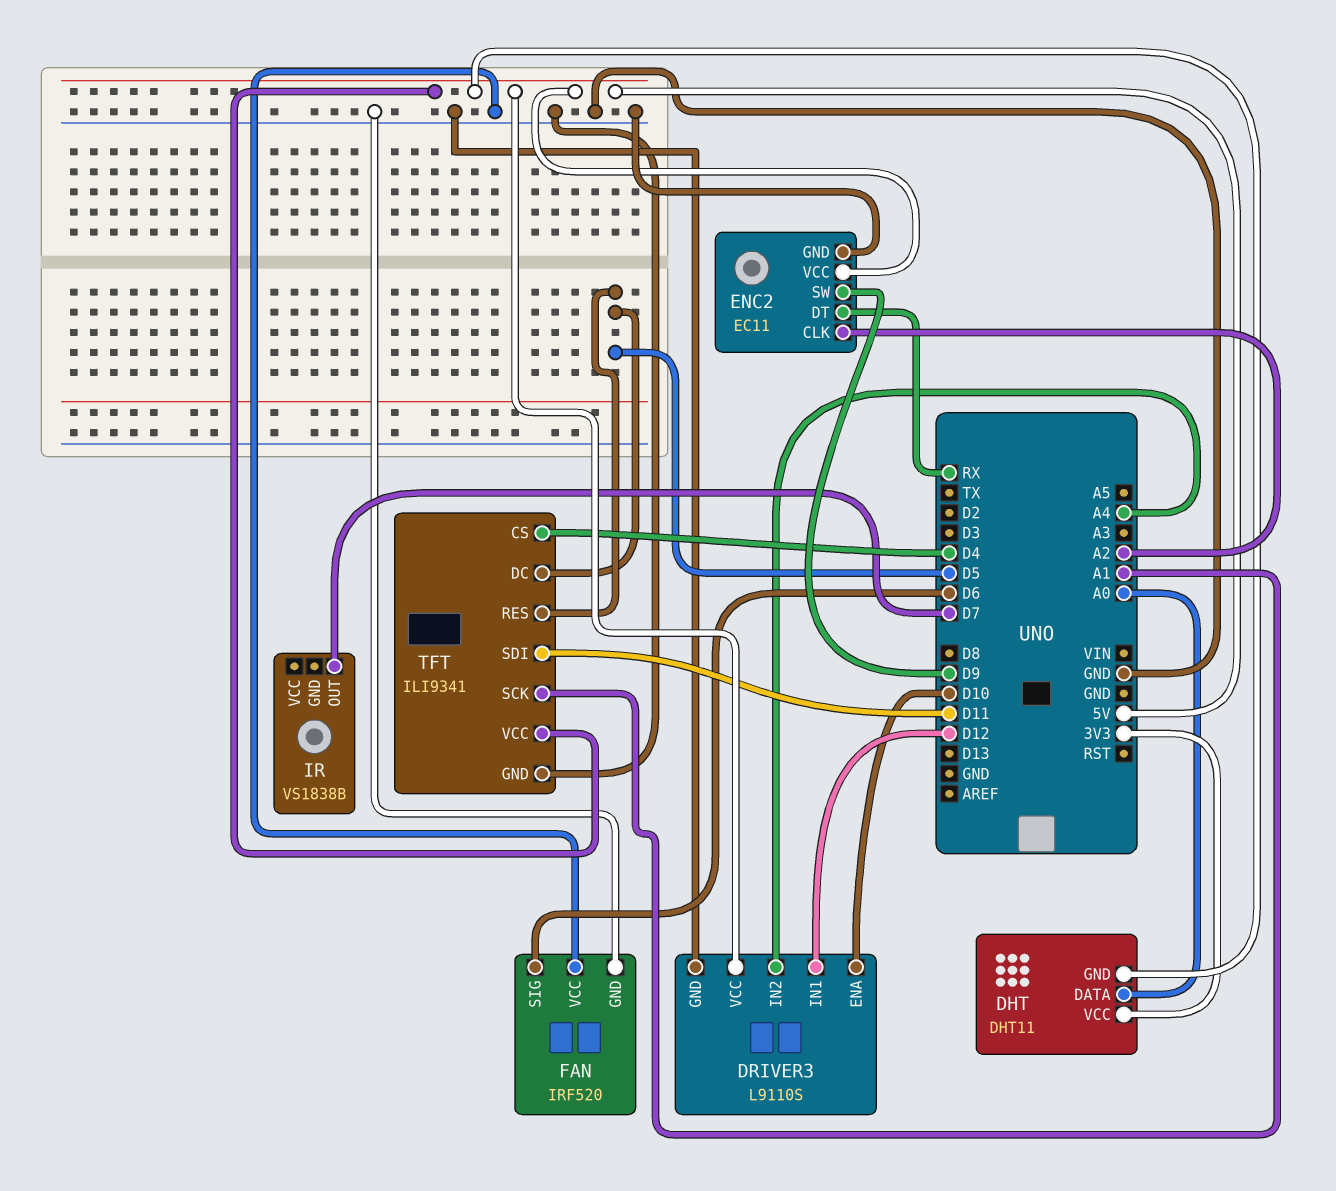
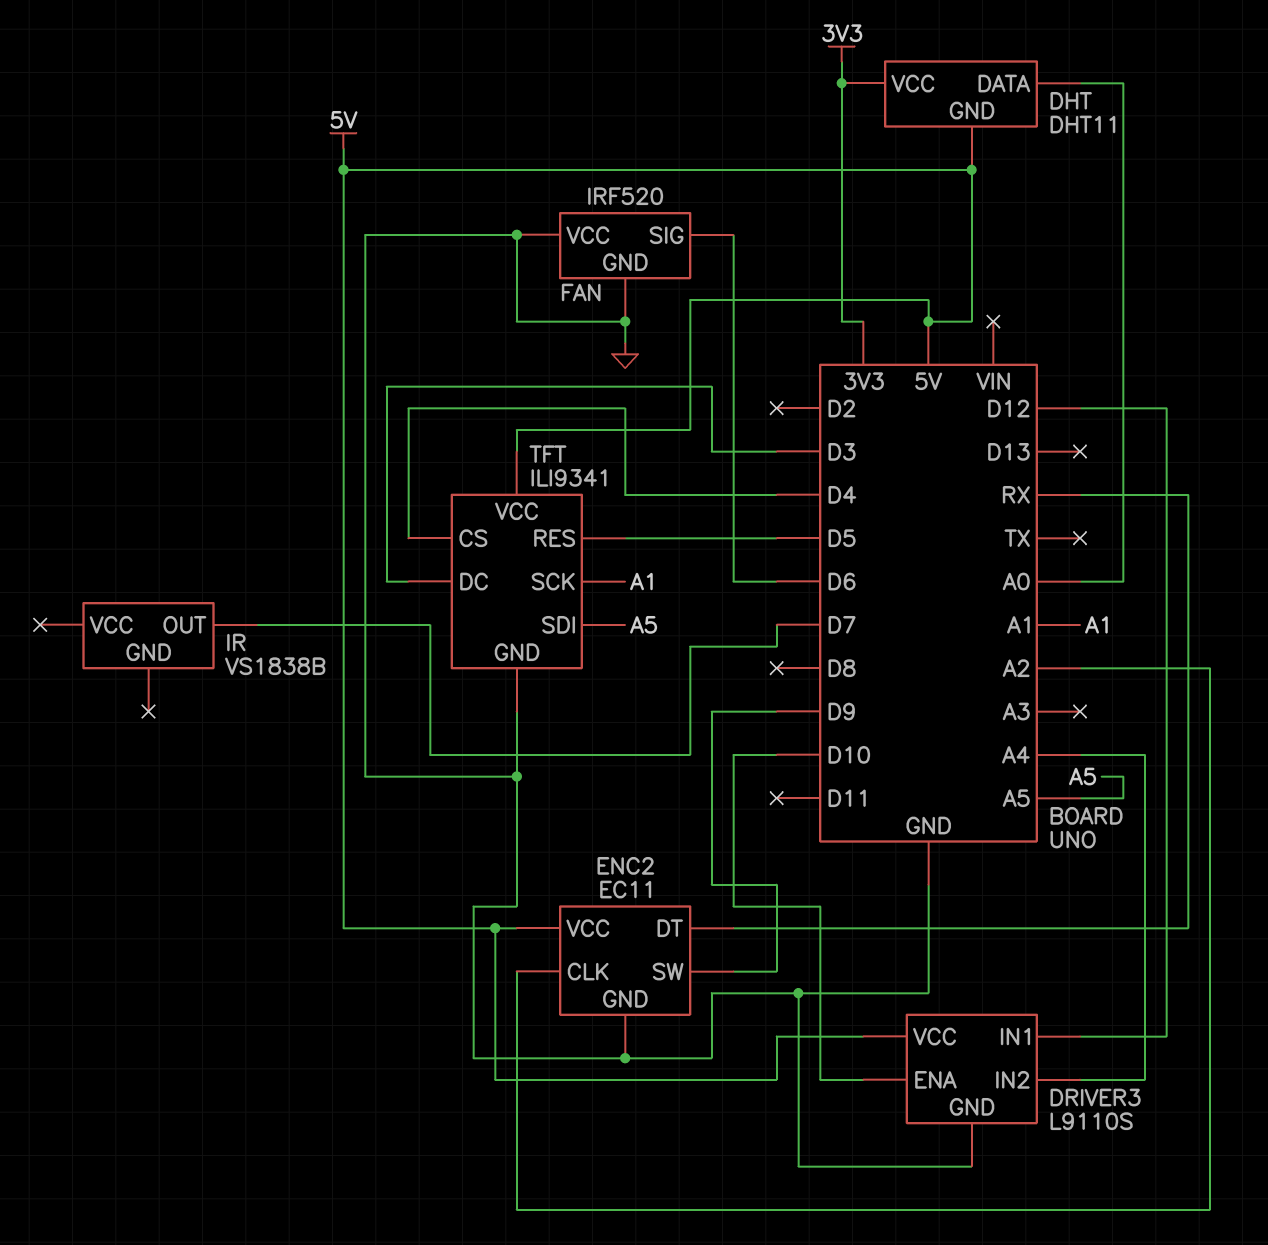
TFT pin DC: D5 -> D3
TFT pin SDI: D11 -> A5

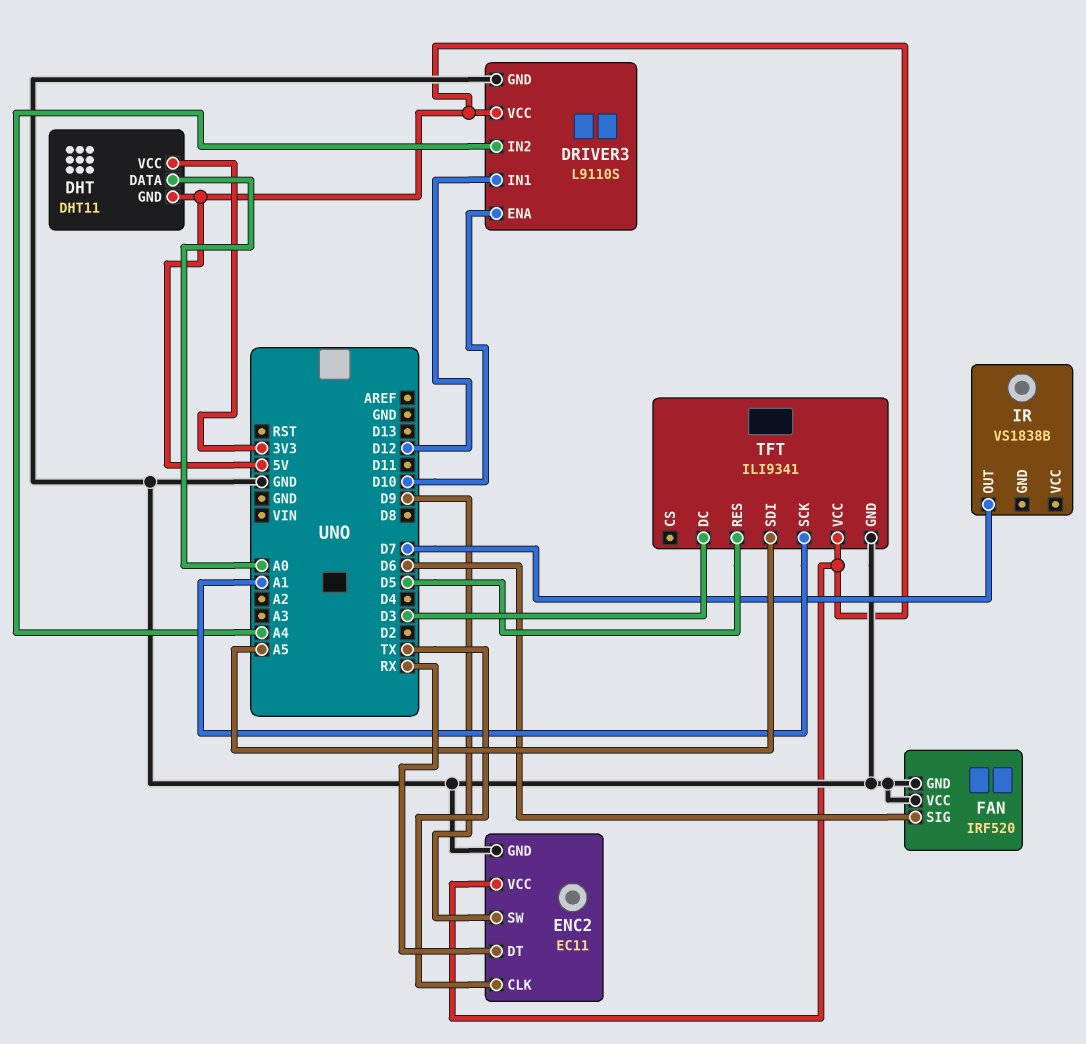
ENC2 pin CLK: A2 -> TX
TFT pin CS: D4 -> none

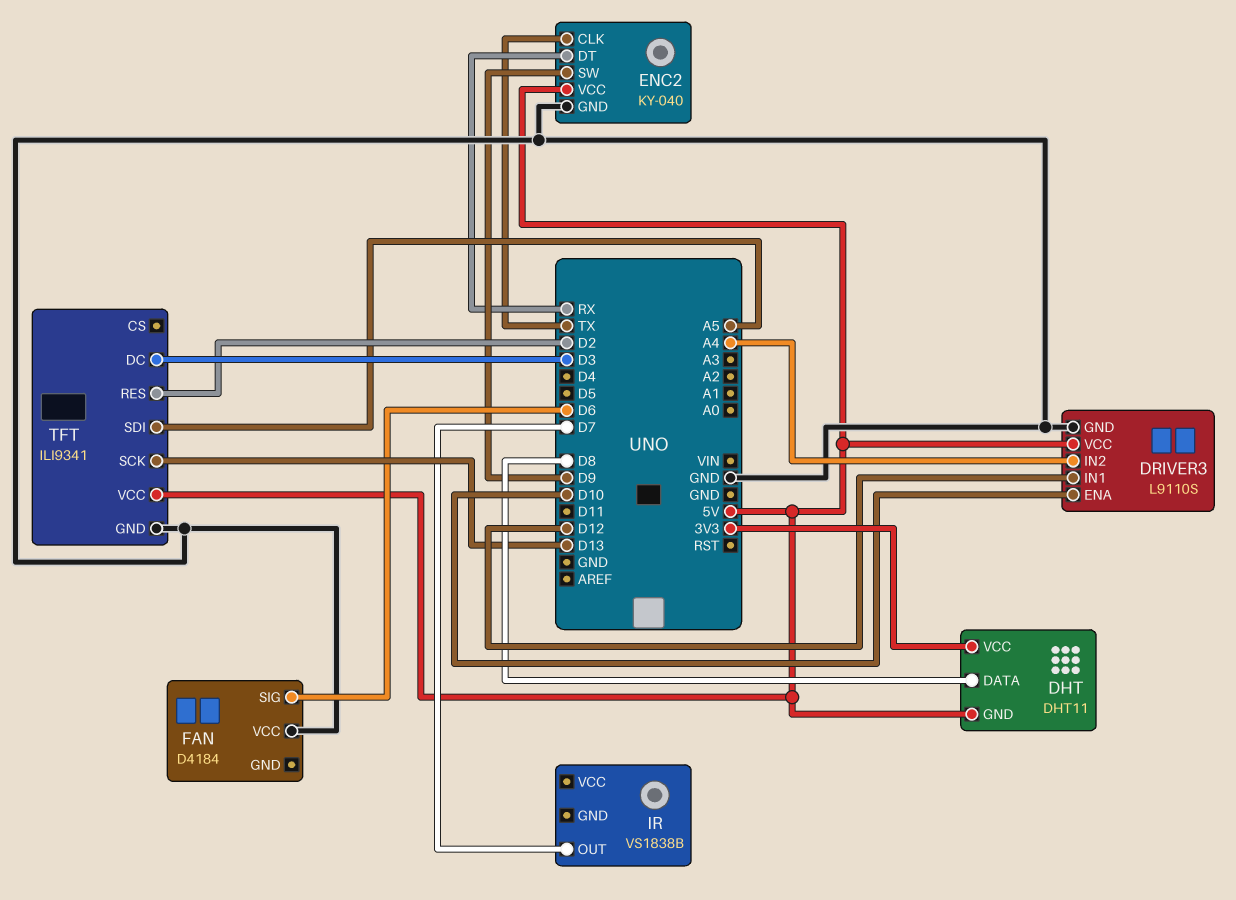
DHT pin DATA: A0 -> D8
ENC2: EC11 -> KY-040
FAN: IRF520 -> D4184
FAN pin GND: GND -> none
TFT pin RES: D5 -> D2
TFT pin SCK: A1 -> D13

